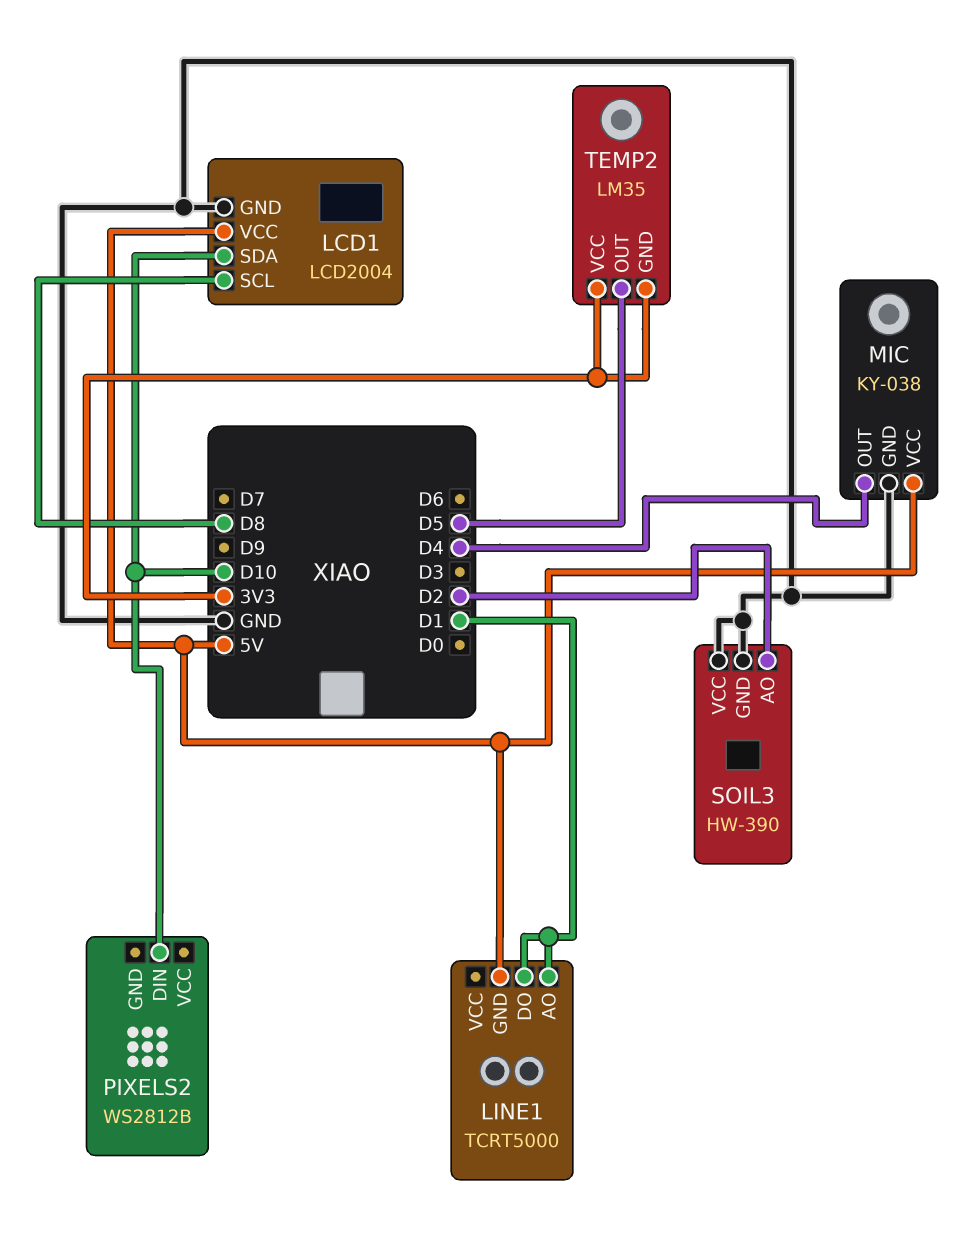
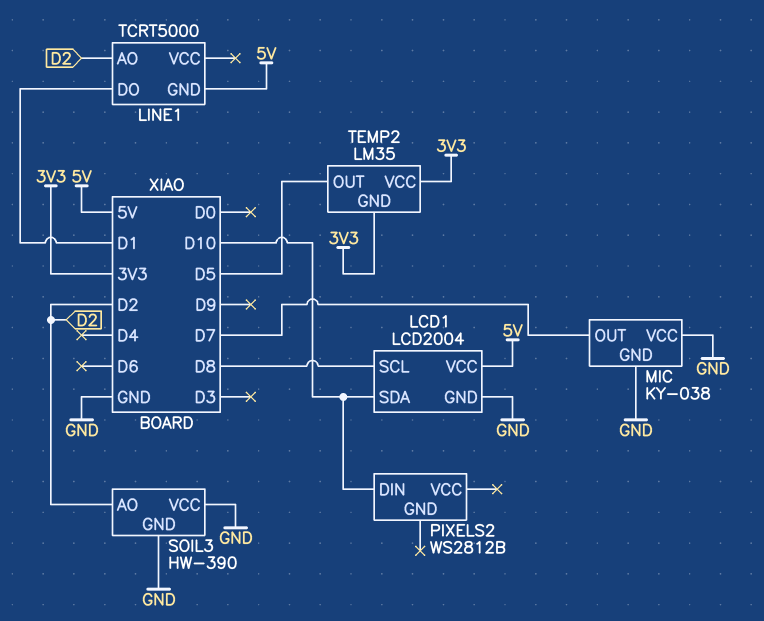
LINE1 pin AO: D1 -> D2
MIC pin OUT: D4 -> D7
MIC pin VCC: 5V -> GND

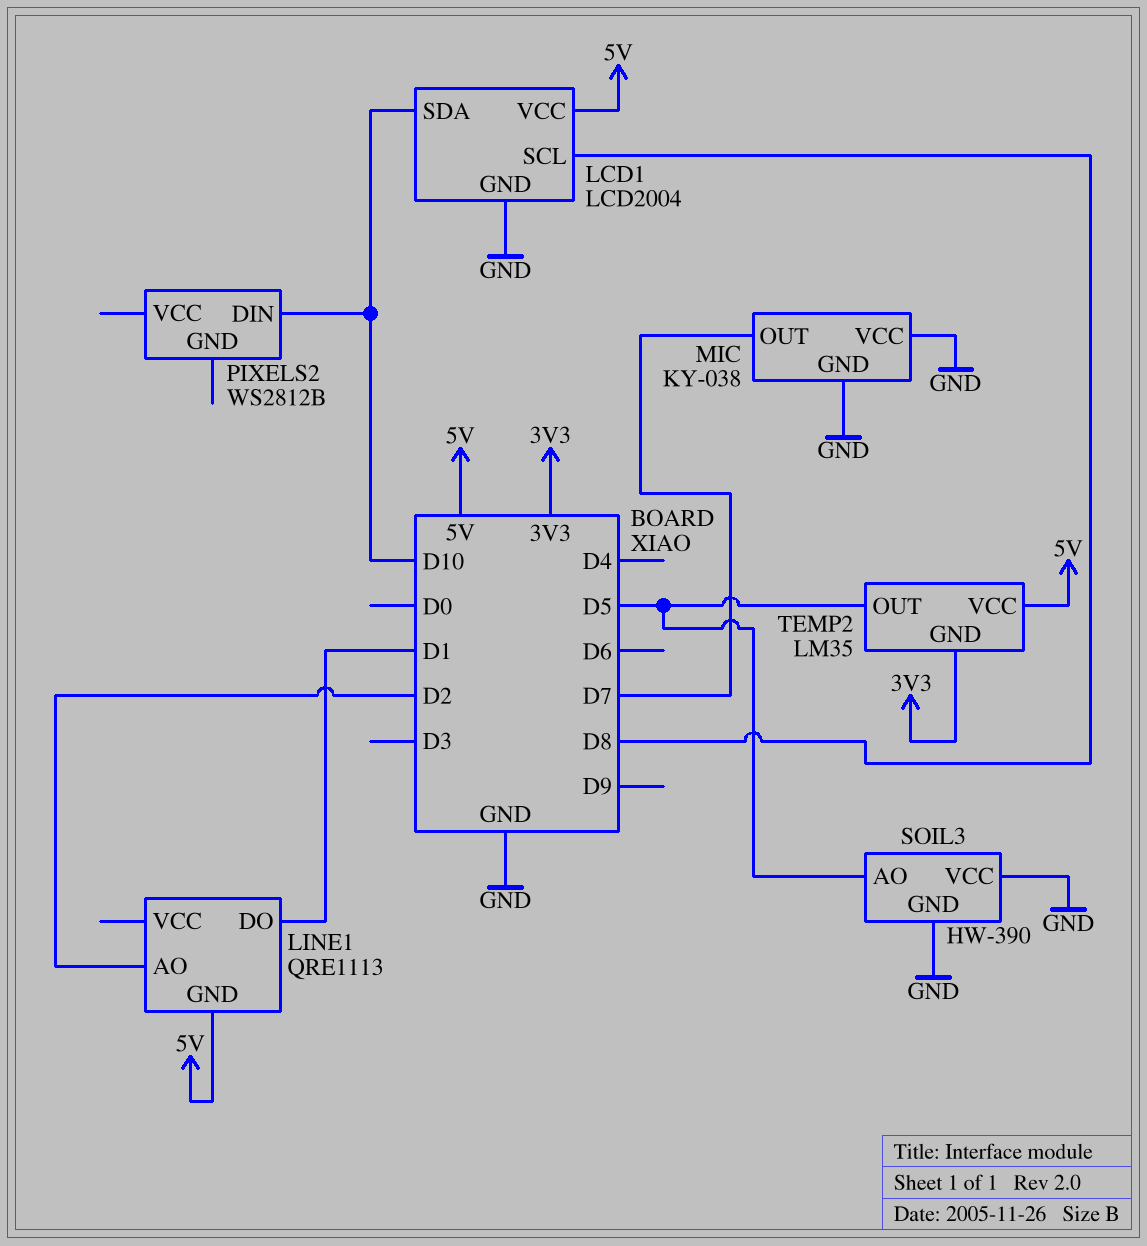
LINE1: TCRT5000 -> QRE1113
SOIL3 pin AO: D2 -> D5
TEMP2 pin VCC: 3V3 -> 5V

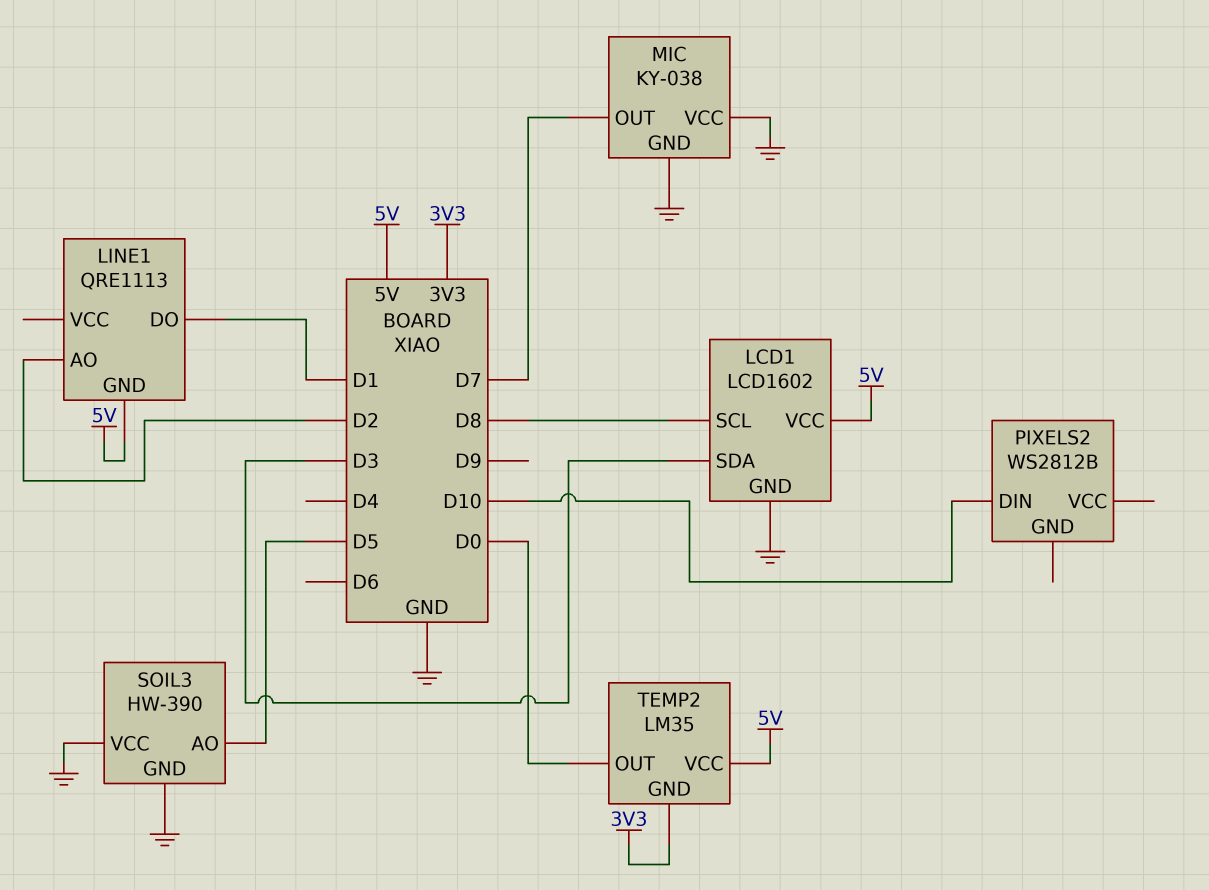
LCD1: LCD2004 -> LCD1602
LCD1 pin SDA: D10 -> D3
TEMP2 pin OUT: D5 -> D0

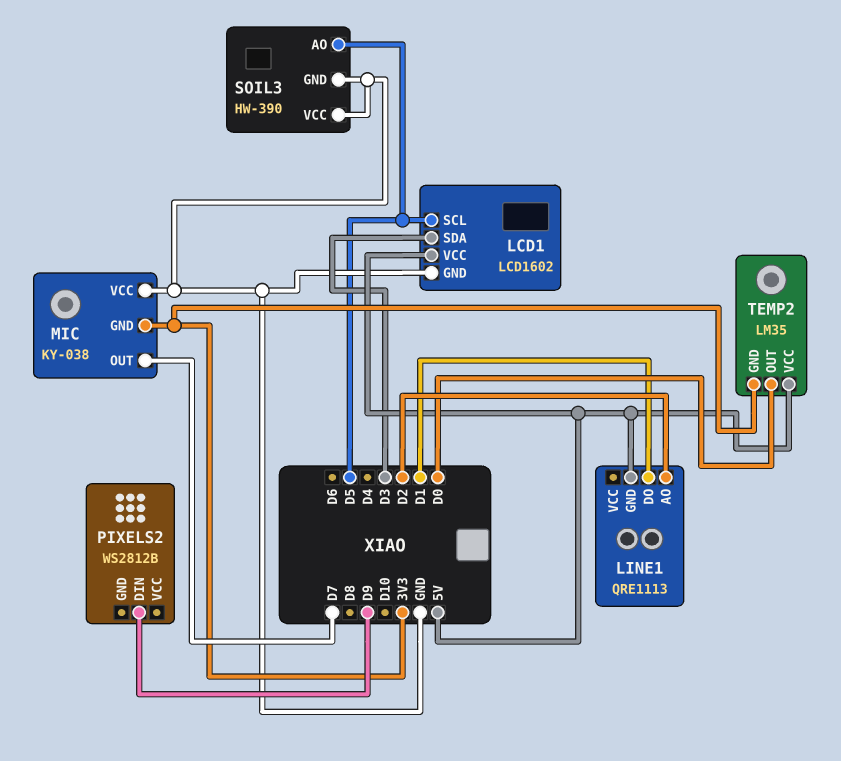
LCD1 pin SCL: D8 -> D5
MIC pin GND: GND -> 3V3
PIXELS2 pin DIN: D10 -> D9

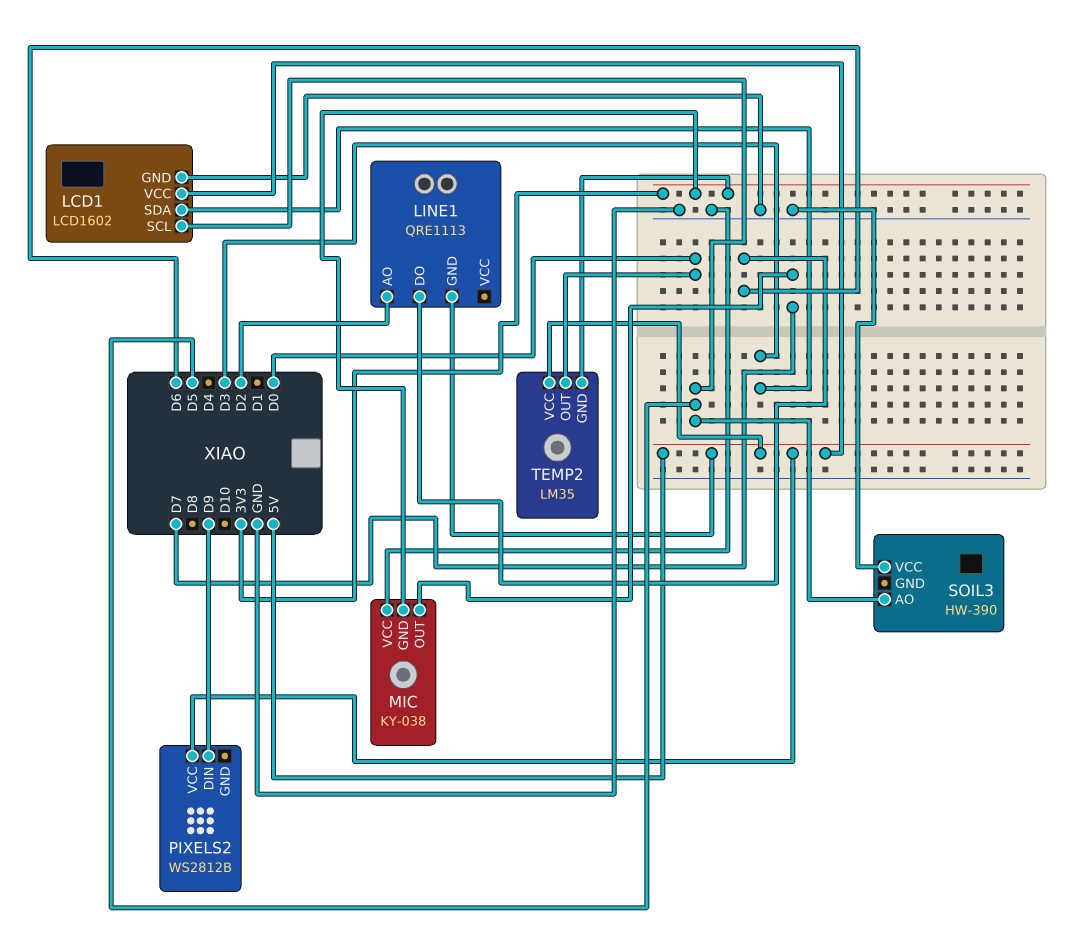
LINE1 pin DO: D1 -> D6
PIXELS2 pin VCC: none -> 5V
SOIL3 pin GND: GND -> none

